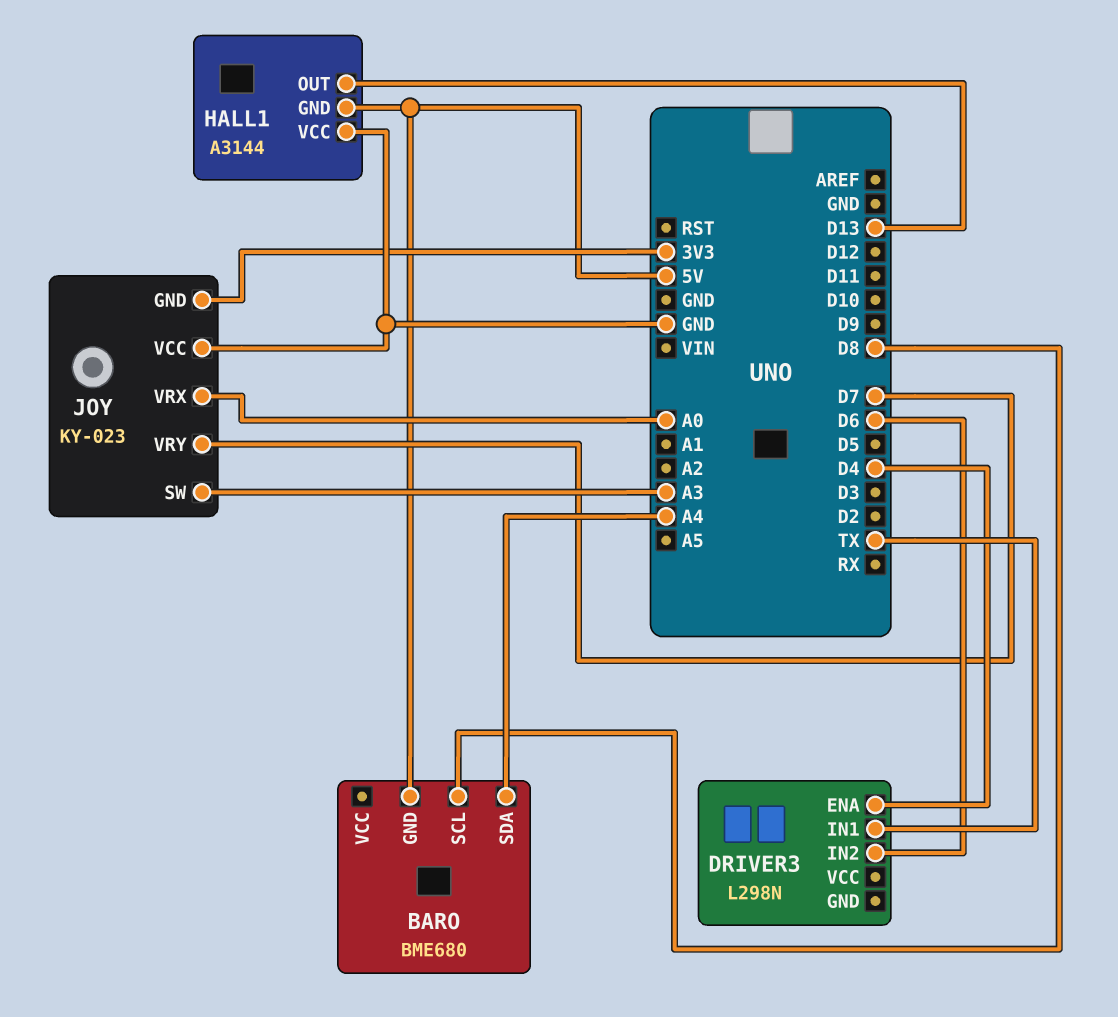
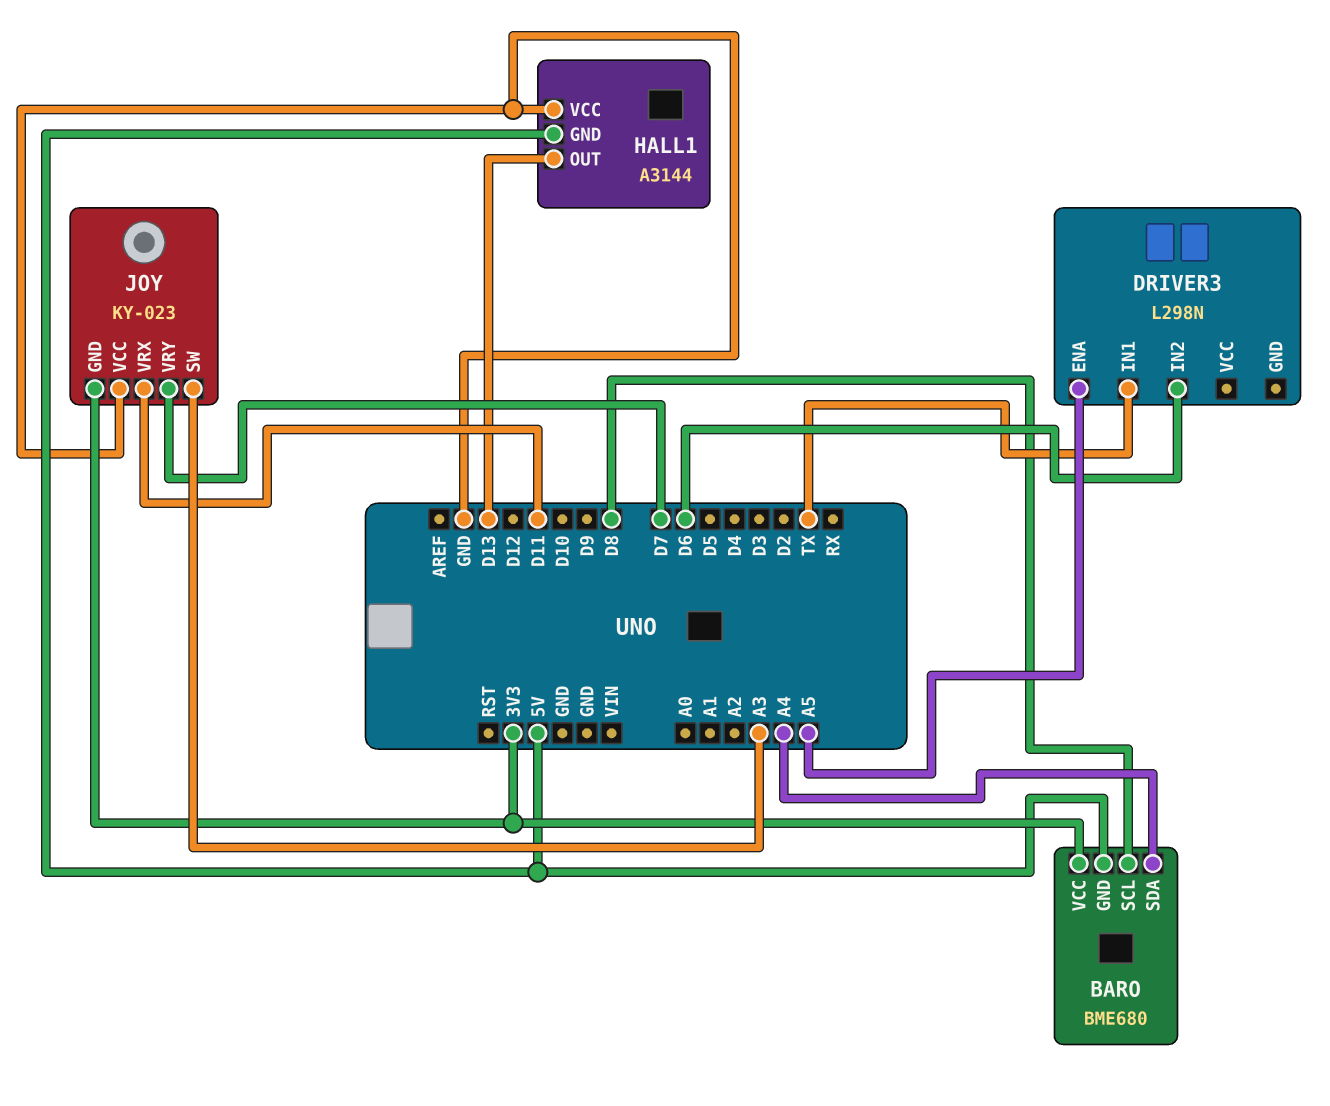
BARO pin VCC: none -> 3V3
DRIVER3 pin ENA: D4 -> A5
JOY pin VRX: A0 -> D11

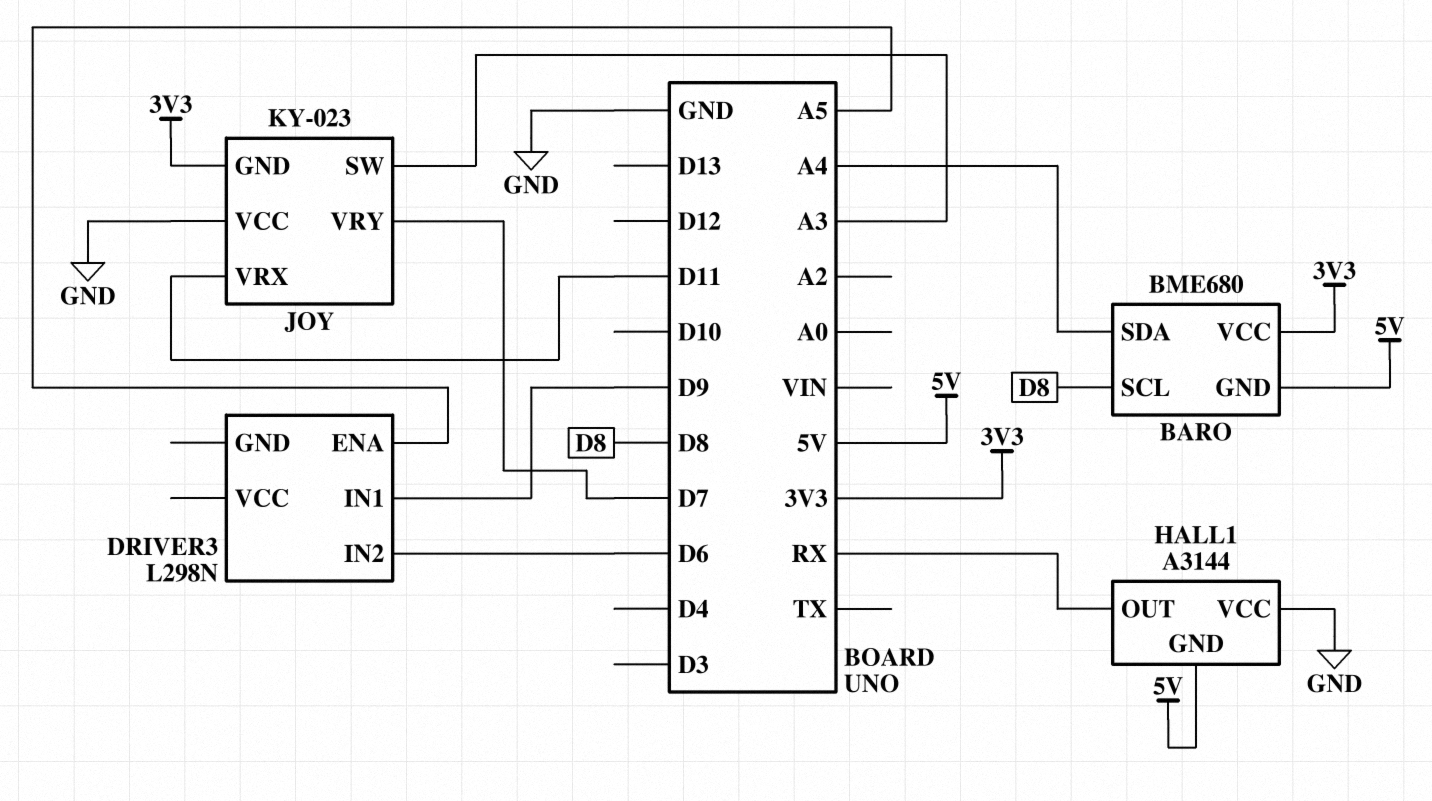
DRIVER3 pin IN1: TX -> D9
HALL1 pin OUT: D13 -> RX

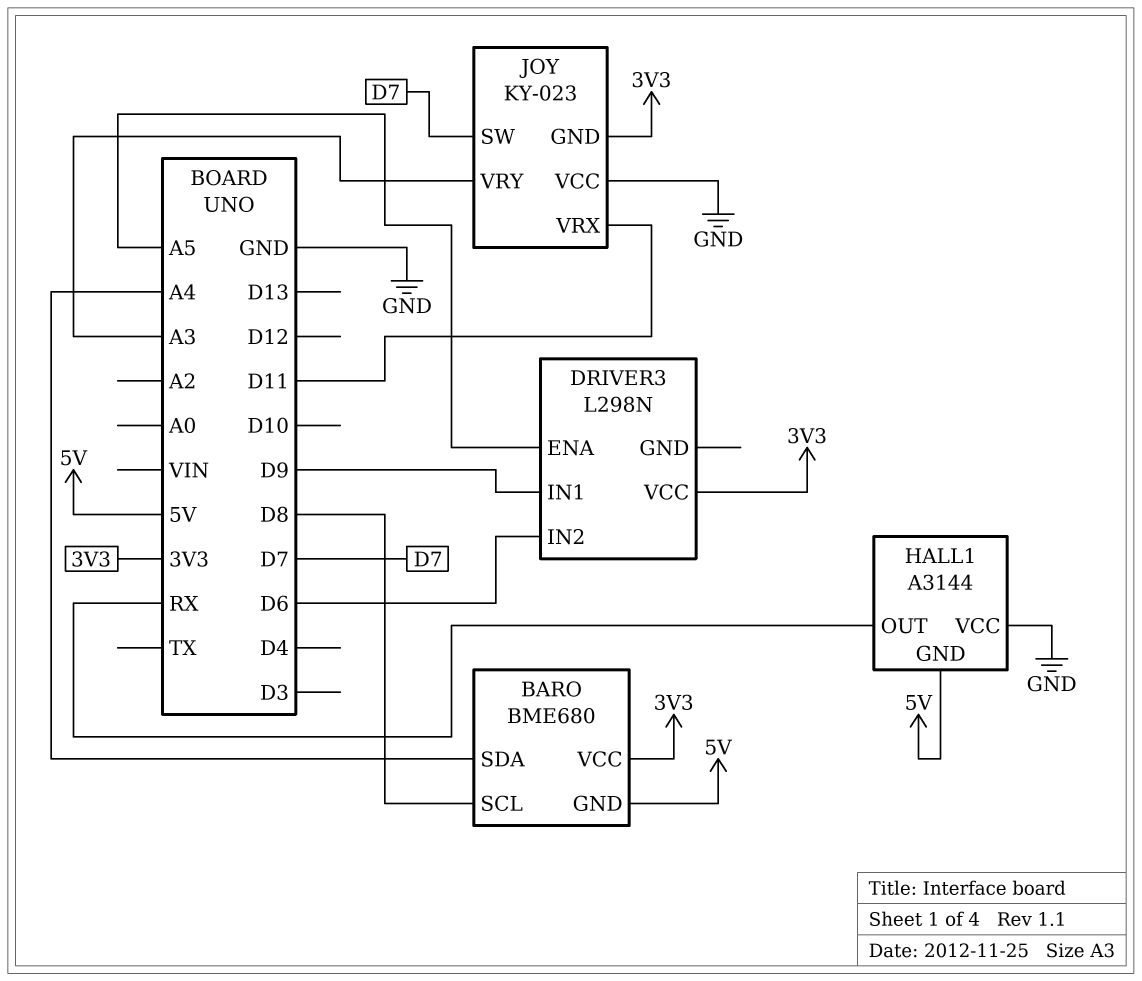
DRIVER3 pin VCC: none -> 3V3
JOY pin SW: A3 -> D7
JOY pin VRY: D7 -> A3

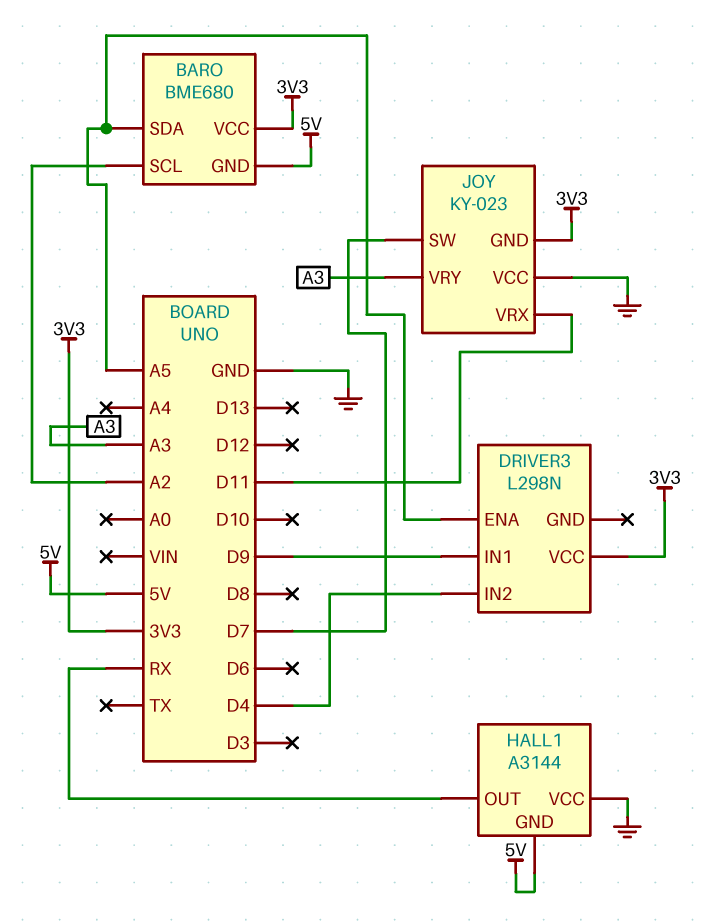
BARO pin SCL: D8 -> A2
BARO pin SDA: A4 -> A5
DRIVER3 pin IN2: D6 -> D4

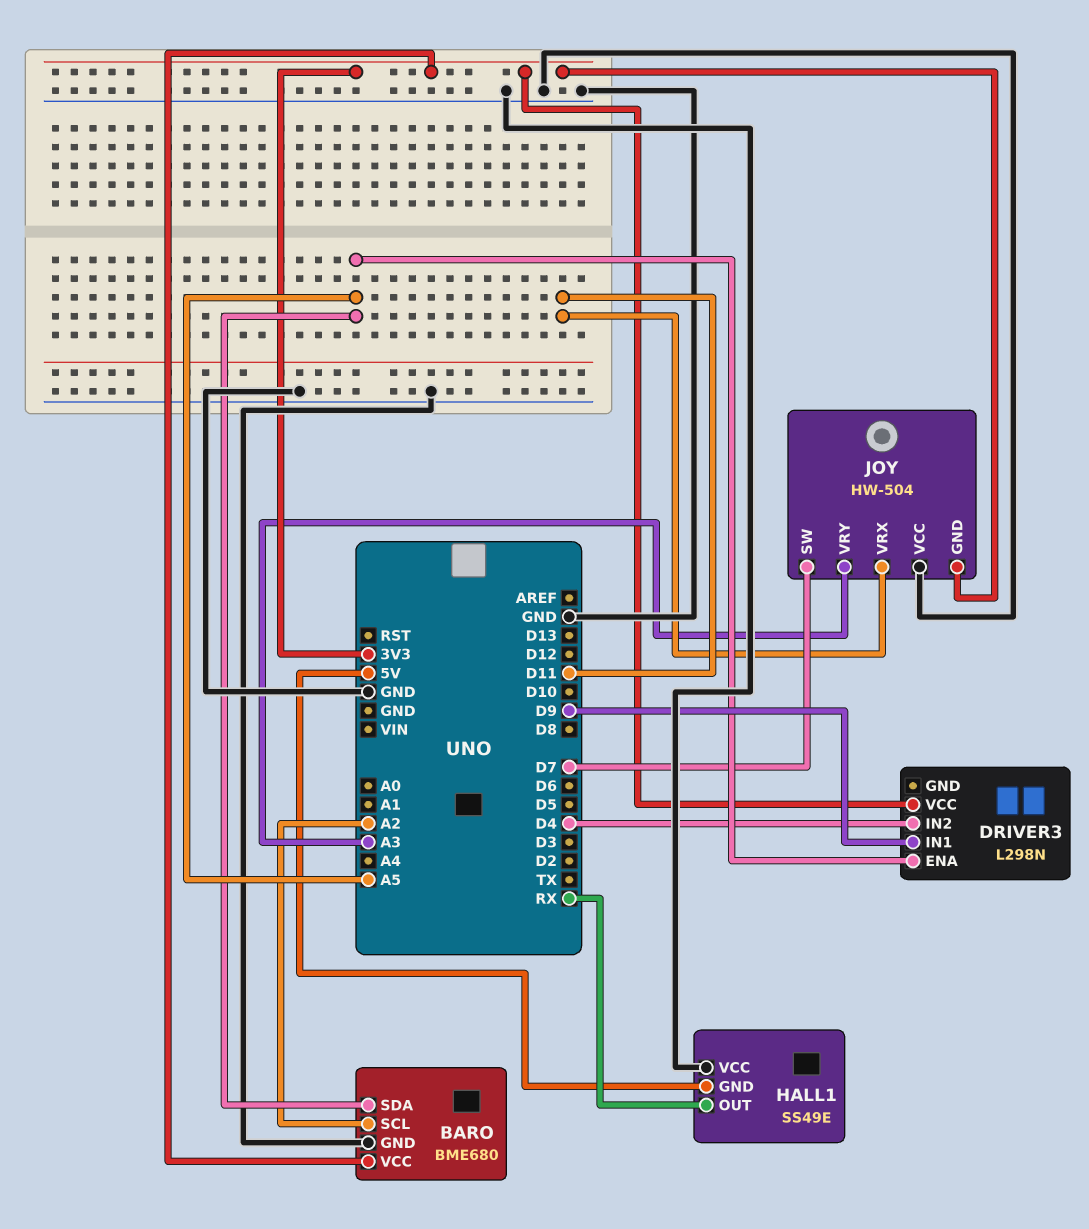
BARO pin GND: 5V -> GND
HALL1: A3144 -> SS49E
JOY: KY-023 -> HW-504

